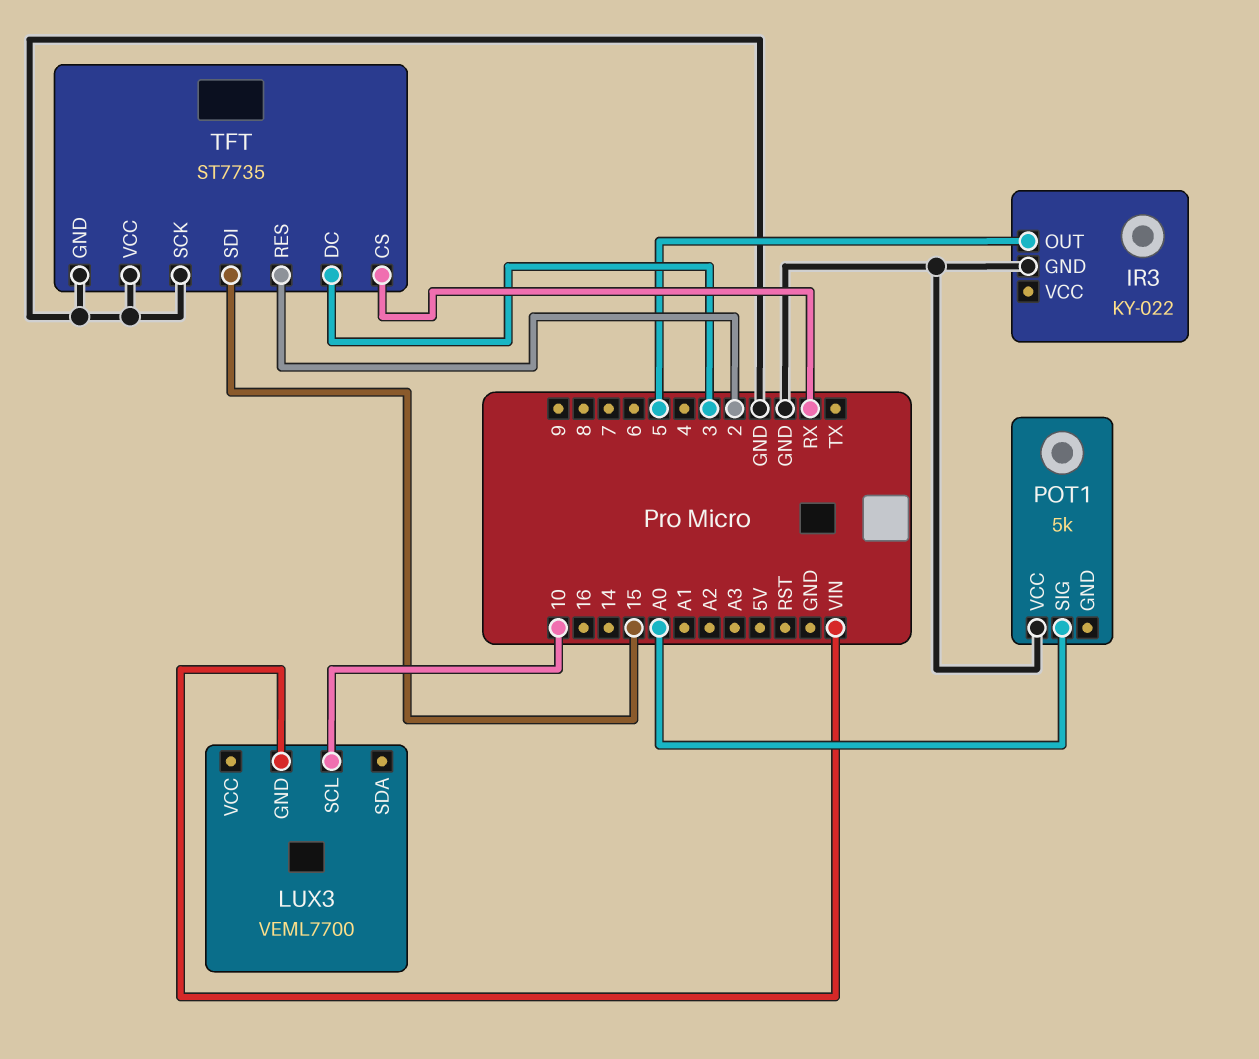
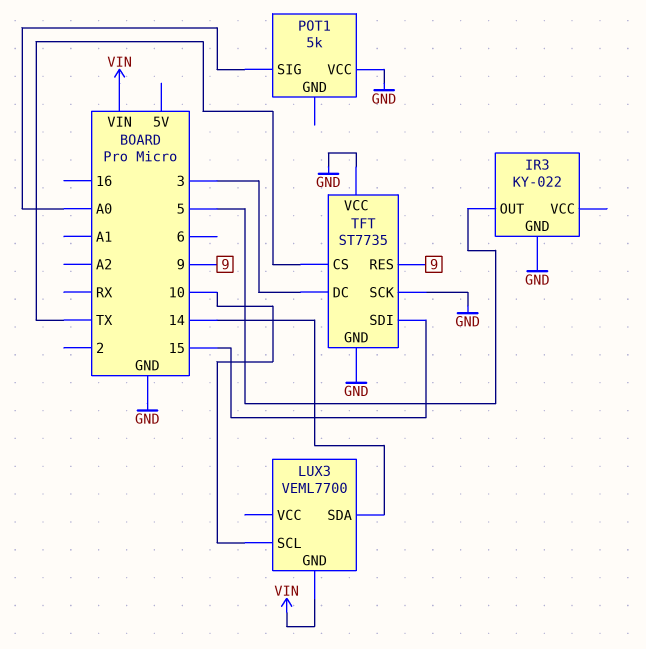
LUX3 pin SDA: none -> 14
TFT pin CS: RX -> TX
TFT pin RES: 2 -> 9

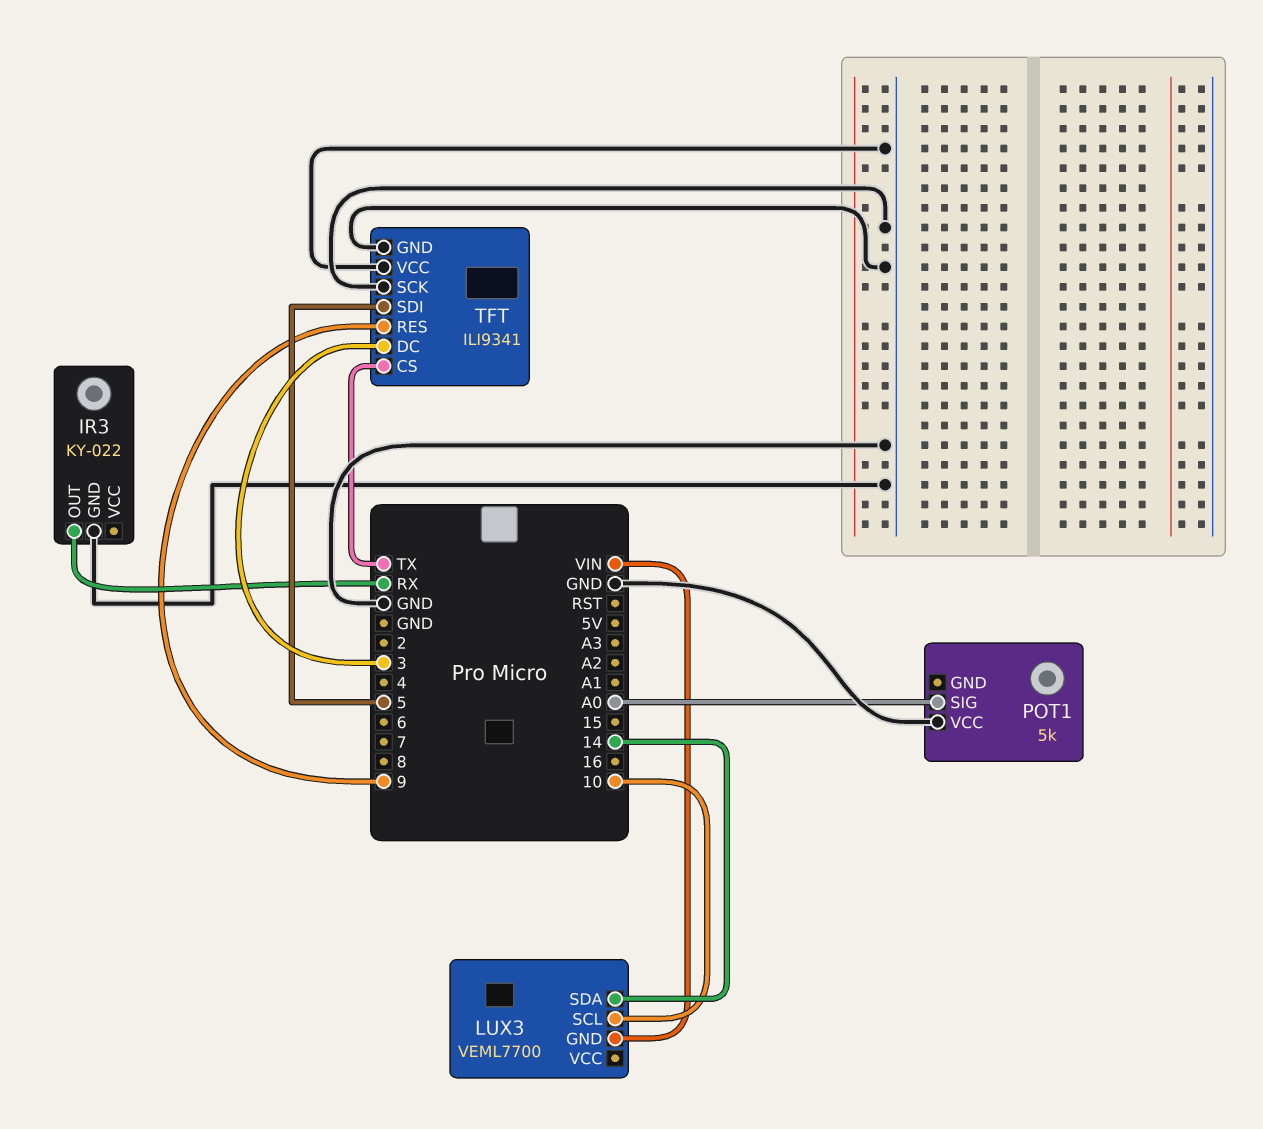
IR3 pin OUT: 5 -> RX
TFT: ST7735 -> ILI9341
TFT pin SDI: 15 -> 5

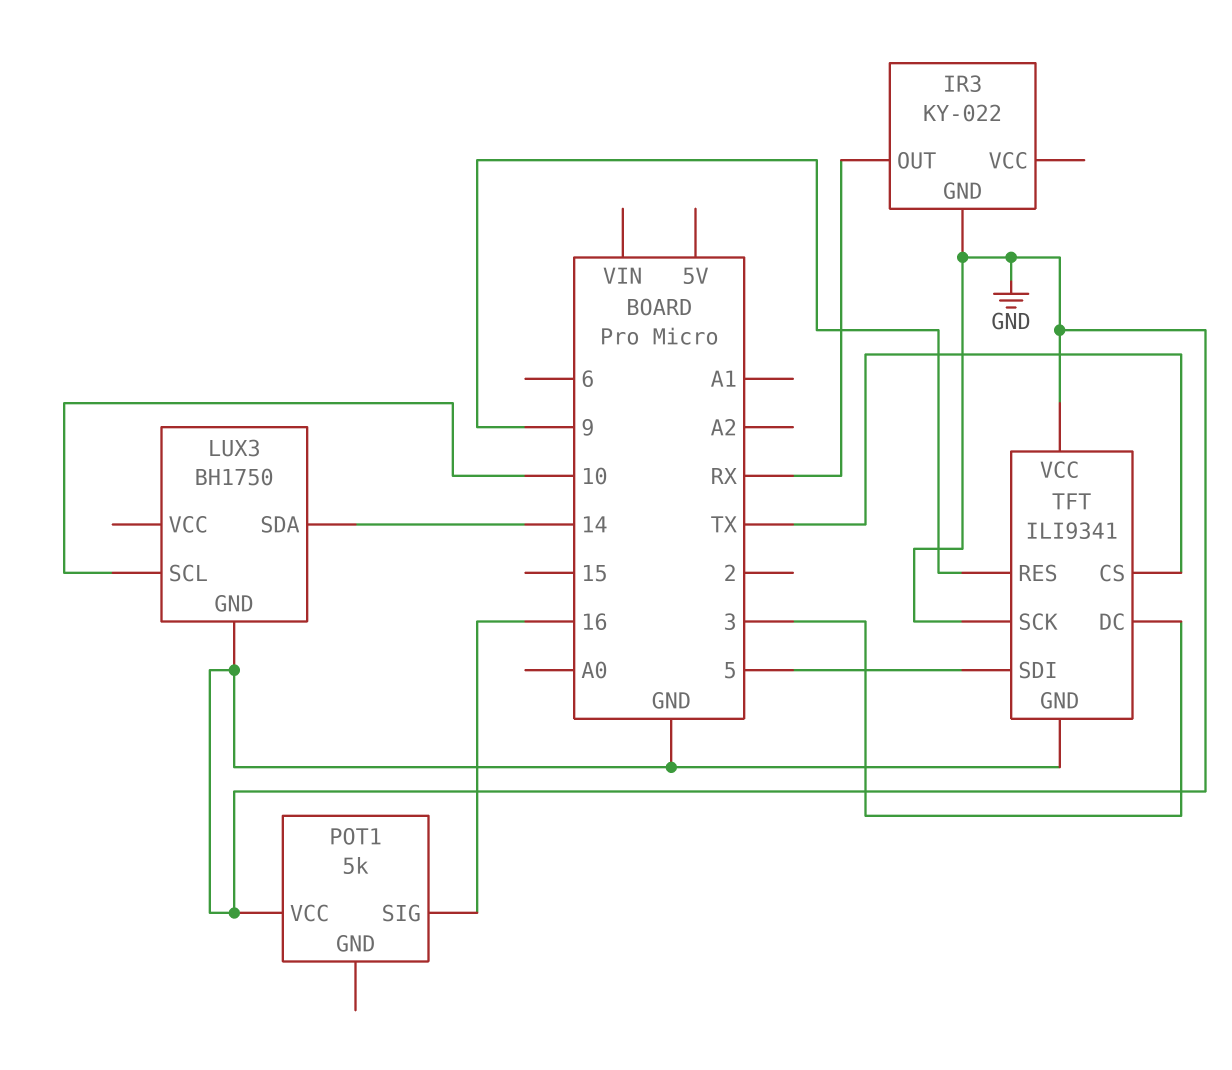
LUX3: VEML7700 -> BH1750
LUX3 pin GND: VIN -> GND
POT1 pin SIG: A0 -> 16

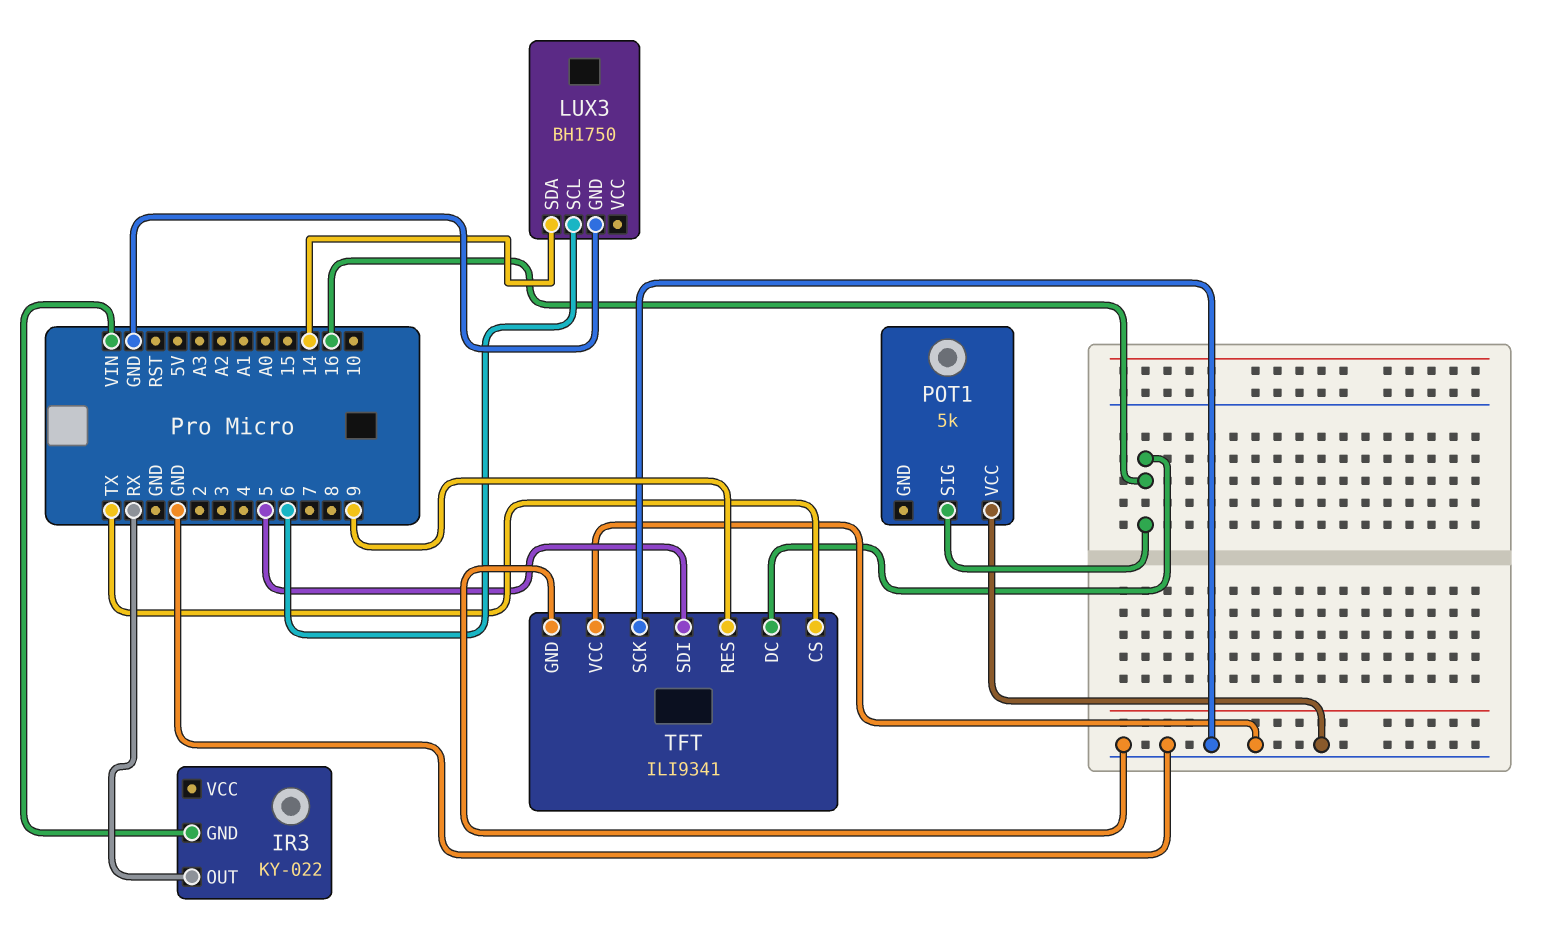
IR3 pin GND: GND -> VIN
LUX3 pin SCL: 10 -> 6
TFT pin DC: 3 -> 16

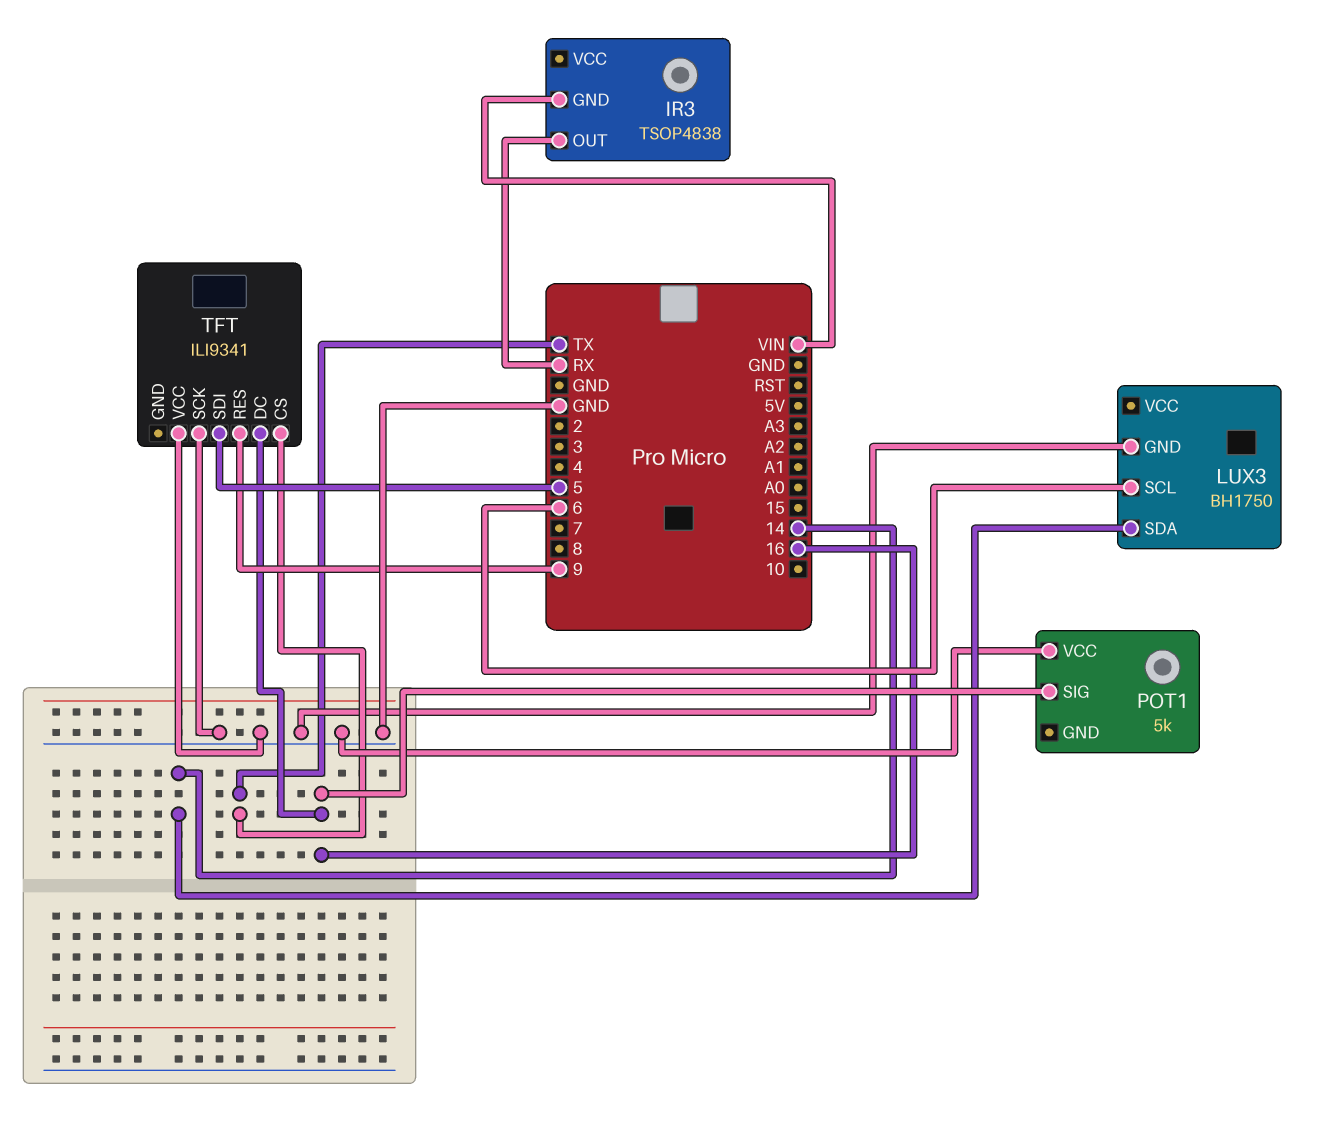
IR3: KY-022 -> TSOP4838
TFT pin GND: GND -> none

